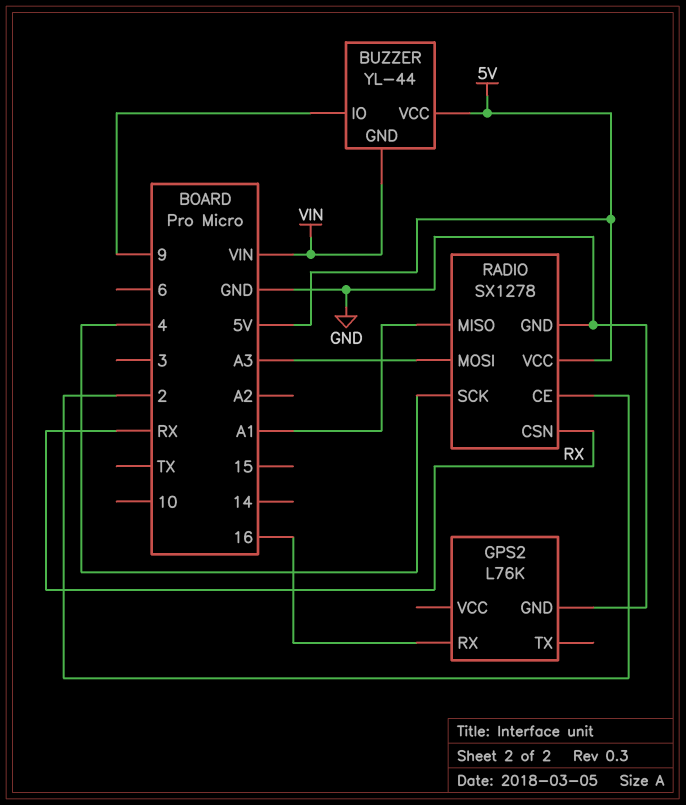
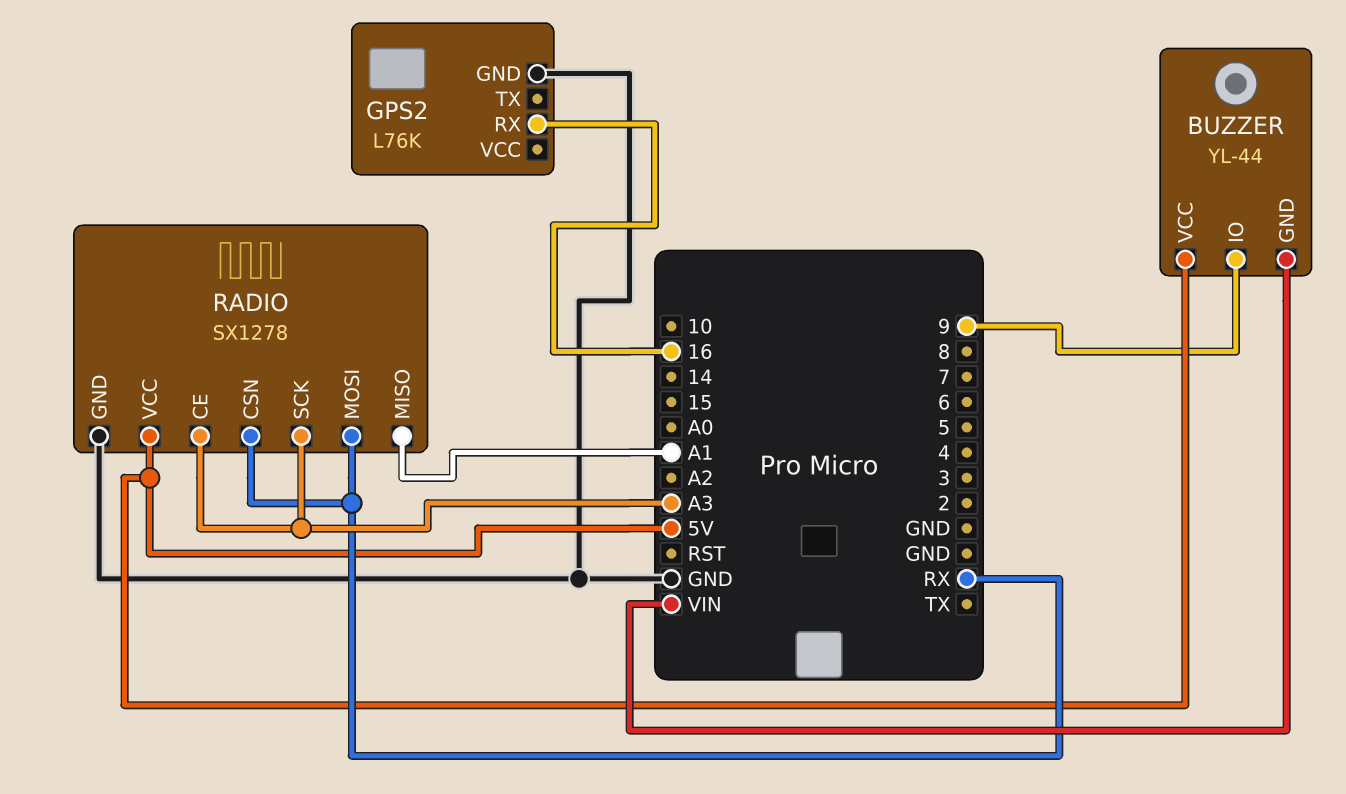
RADIO pin CE: 2 -> A3
RADIO pin MOSI: A3 -> RX
RADIO pin SCK: 4 -> A3

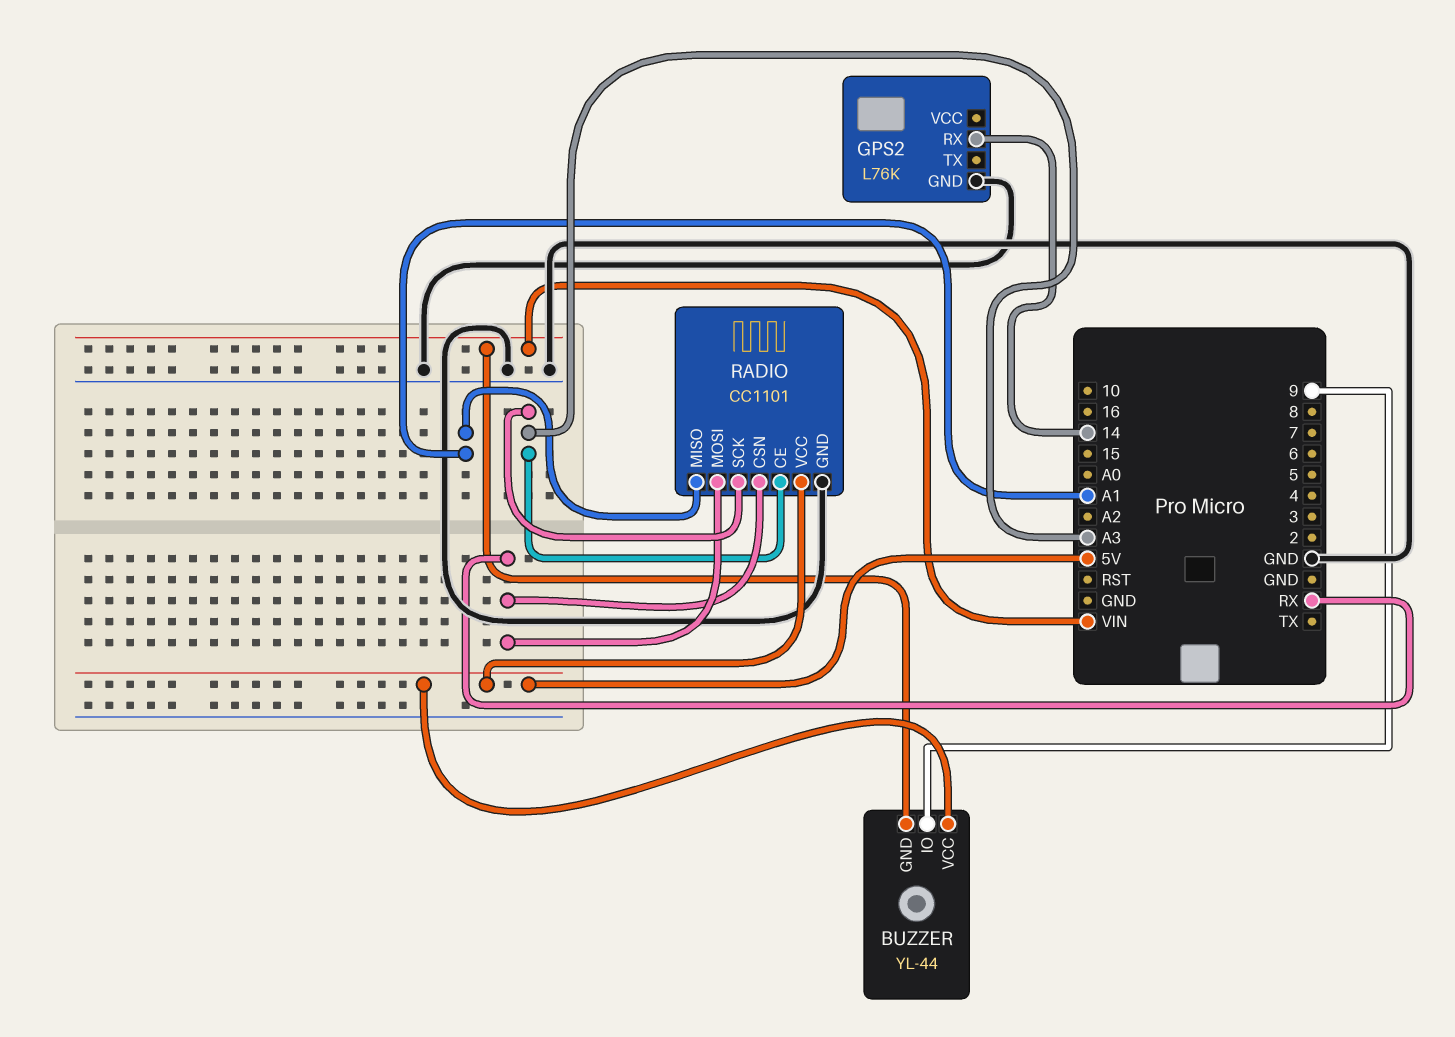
GPS2 pin RX: 16 -> 14
RADIO: SX1278 -> CC1101

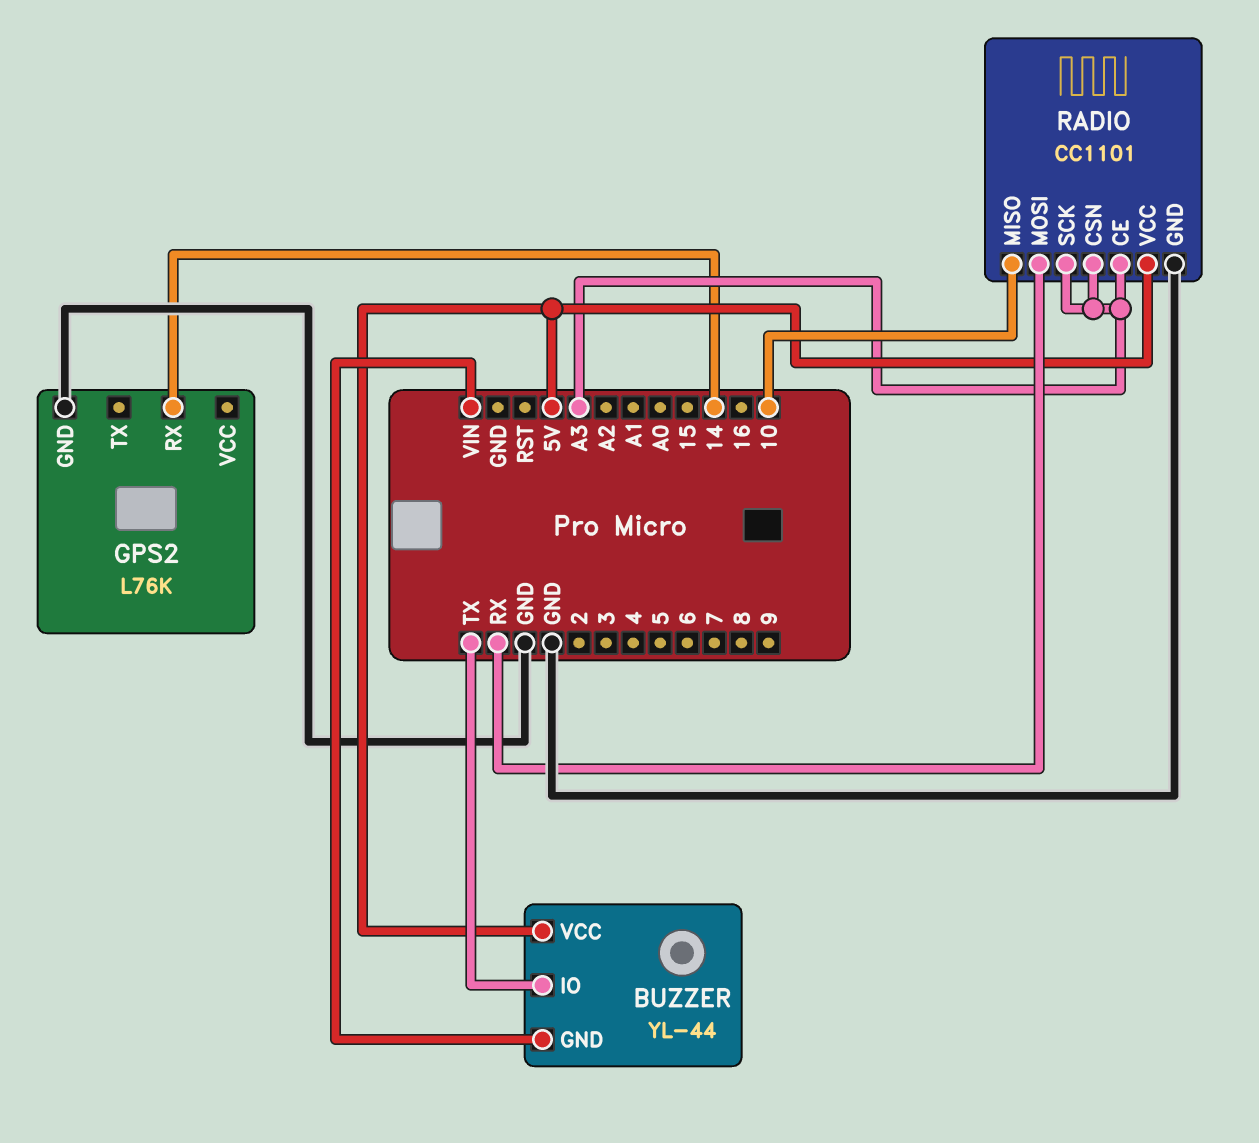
BUZZER pin IO: 9 -> TX
RADIO pin CSN: RX -> A3
RADIO pin MISO: A1 -> 10

